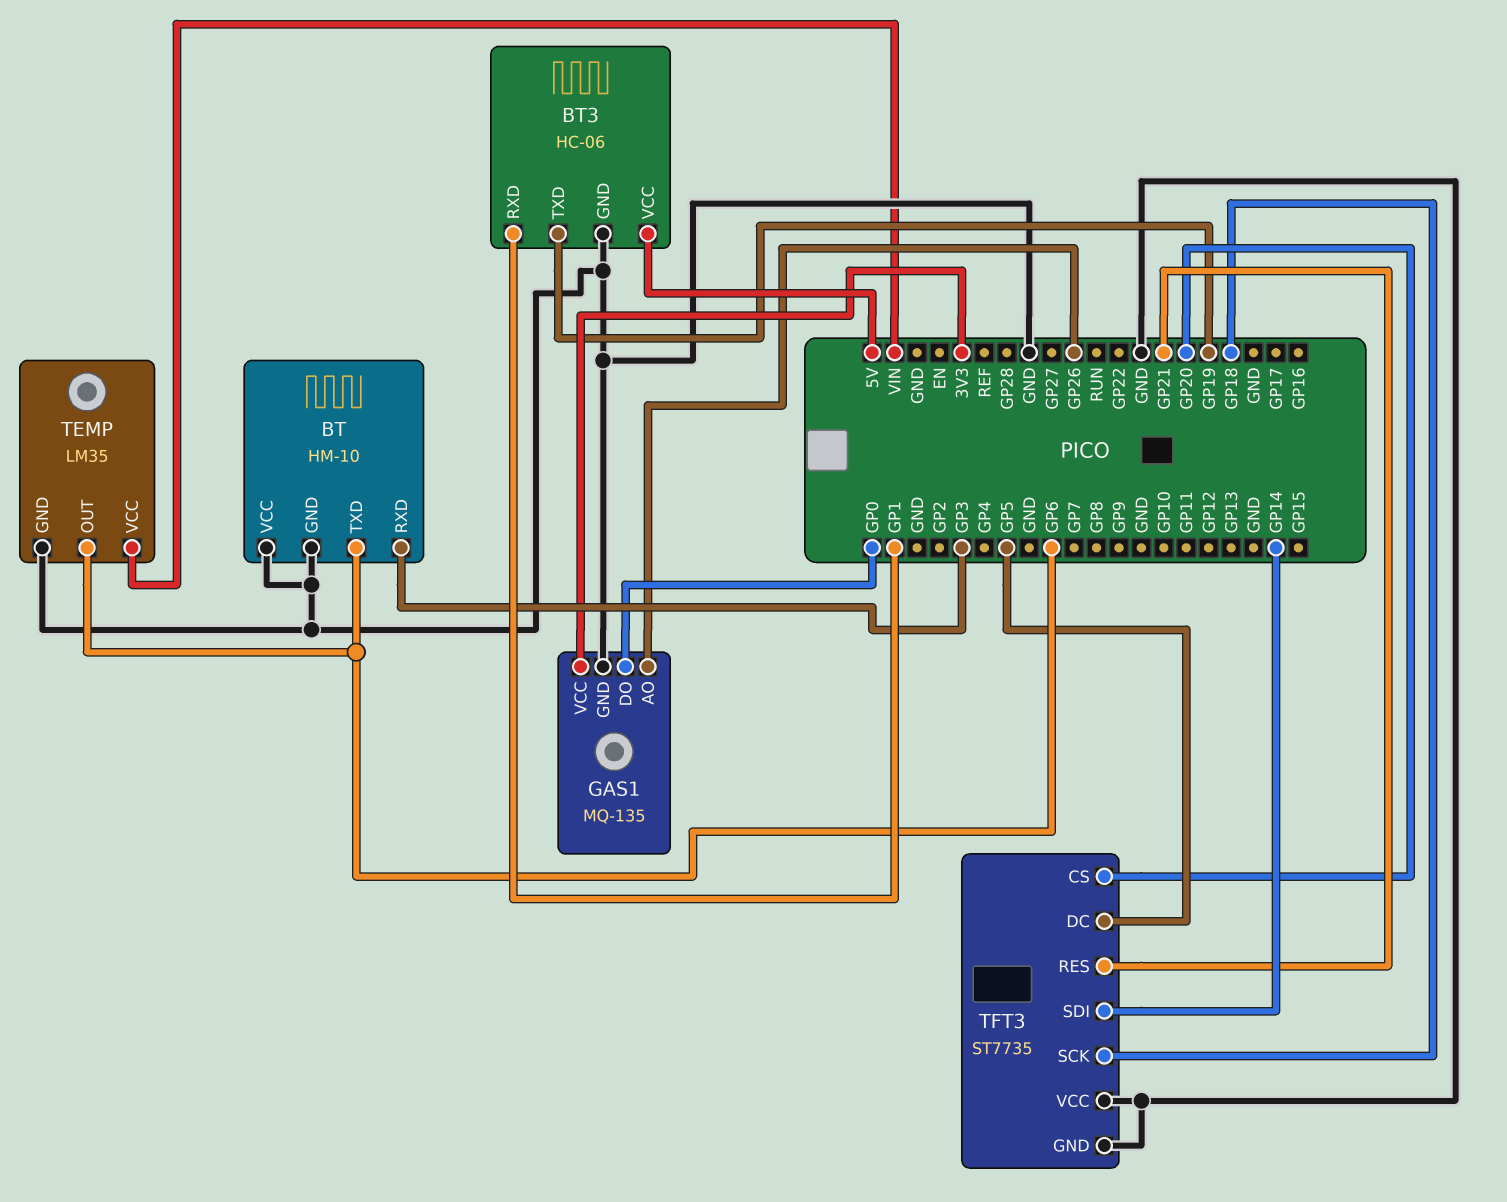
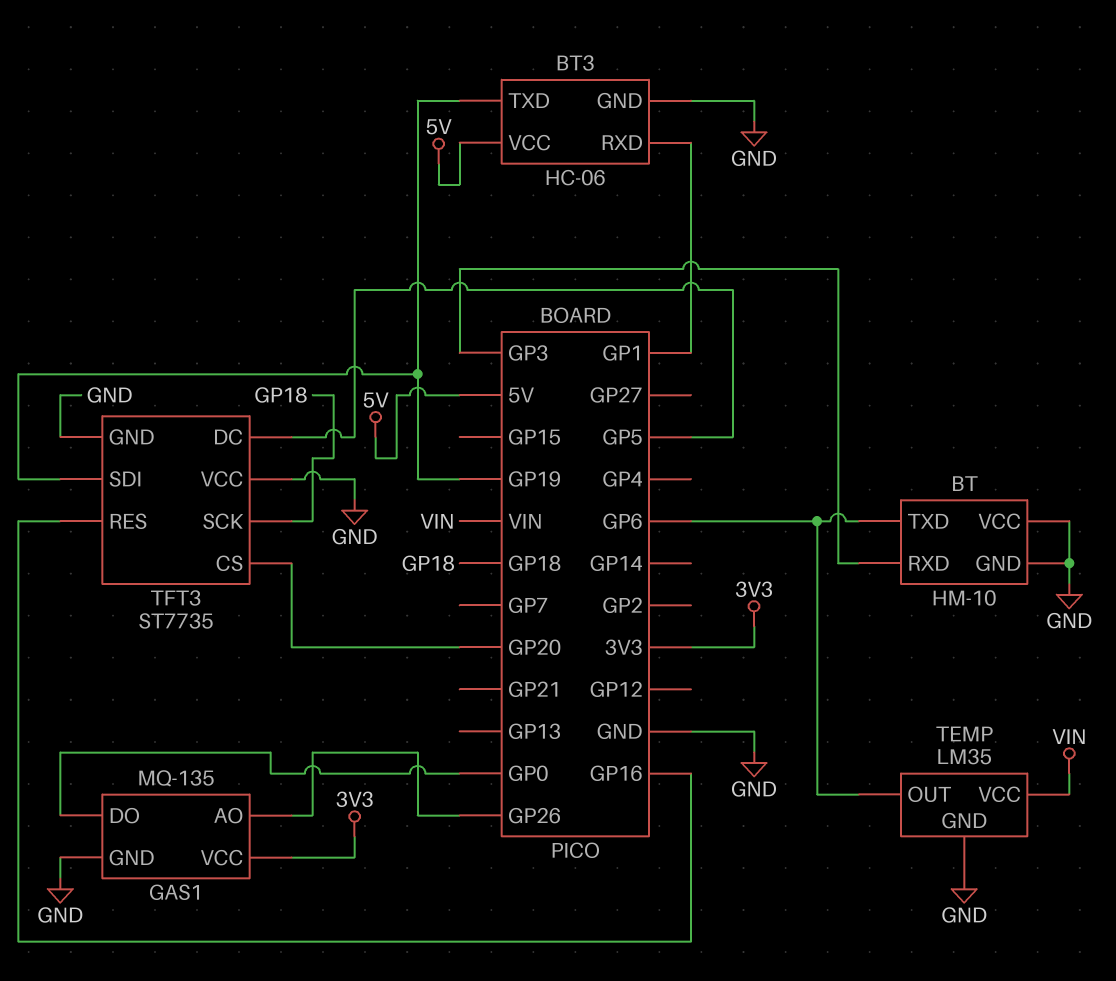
TFT3 pin RES: GP21 -> GP16
TFT3 pin SDI: GP14 -> GP19

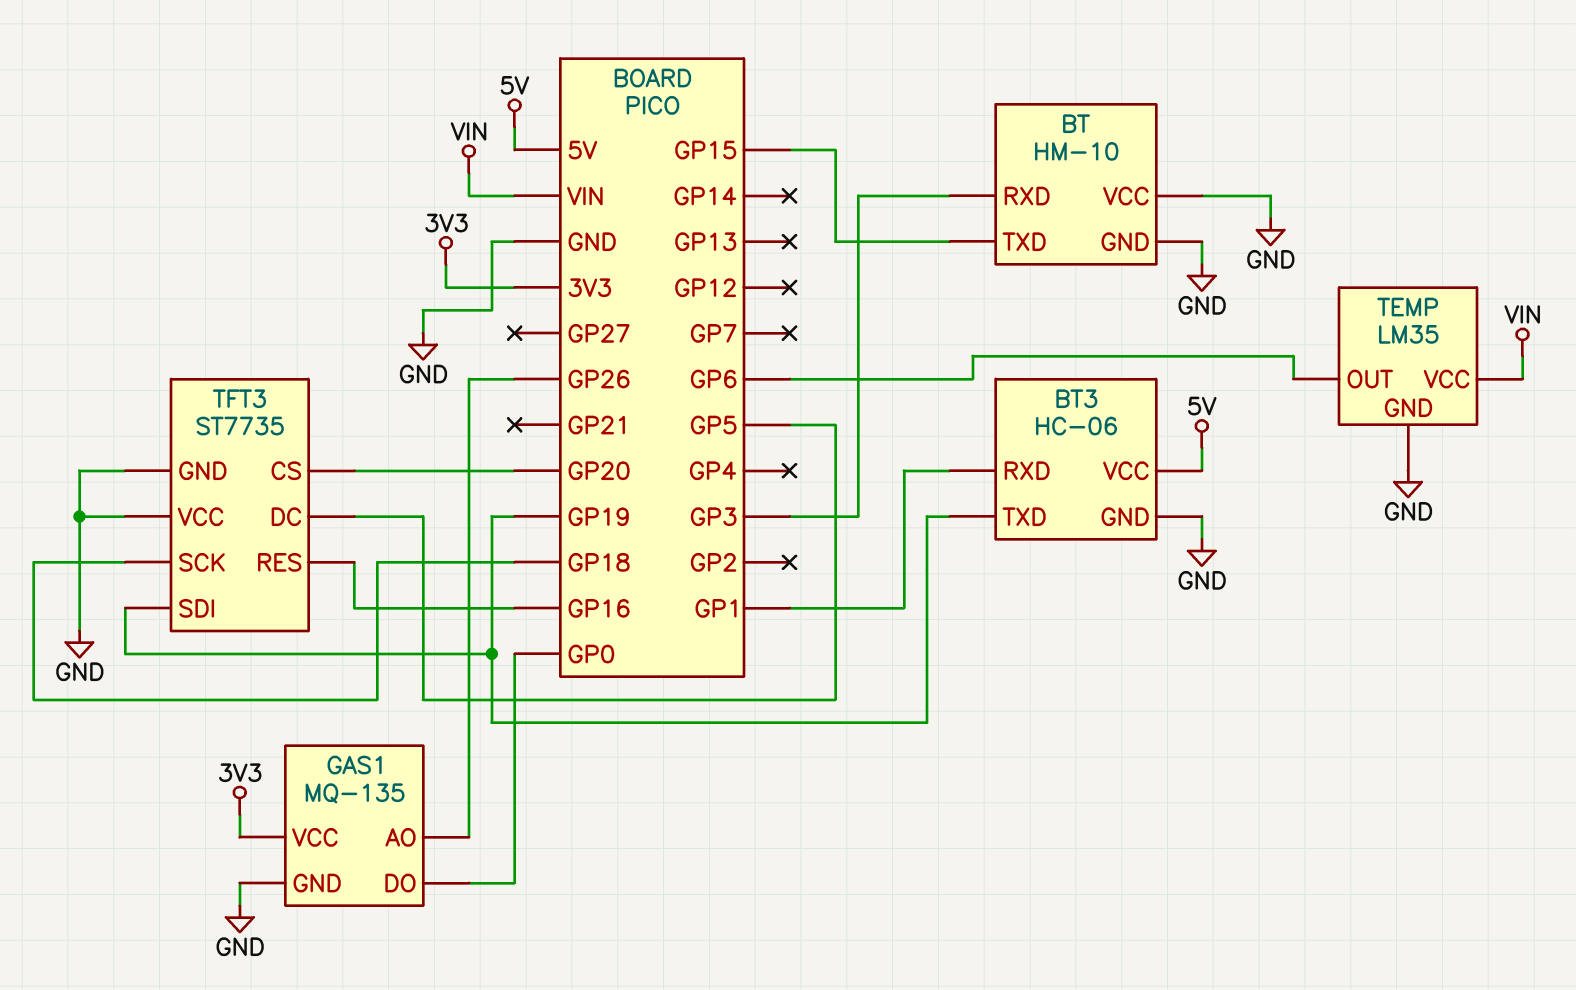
BT pin TXD: GP6 -> GP15

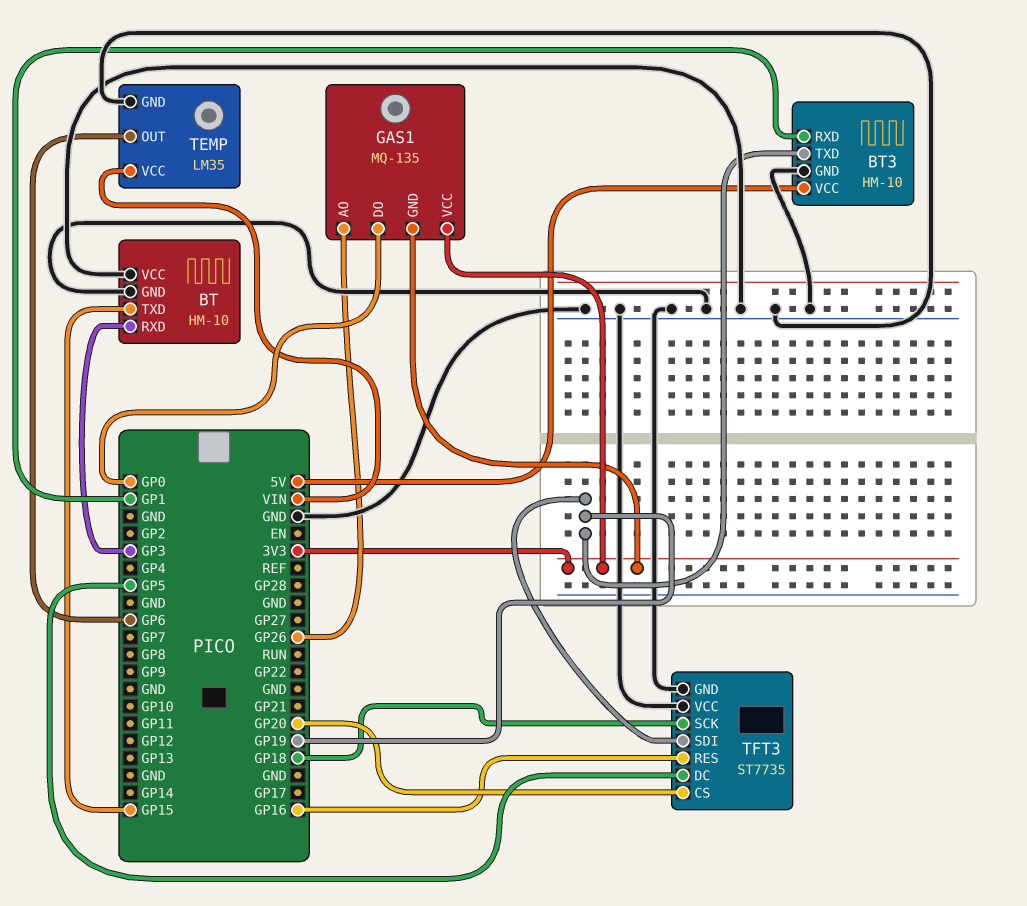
BT3: HC-06 -> HM-10
GAS1 pin GND: GND -> 3V3

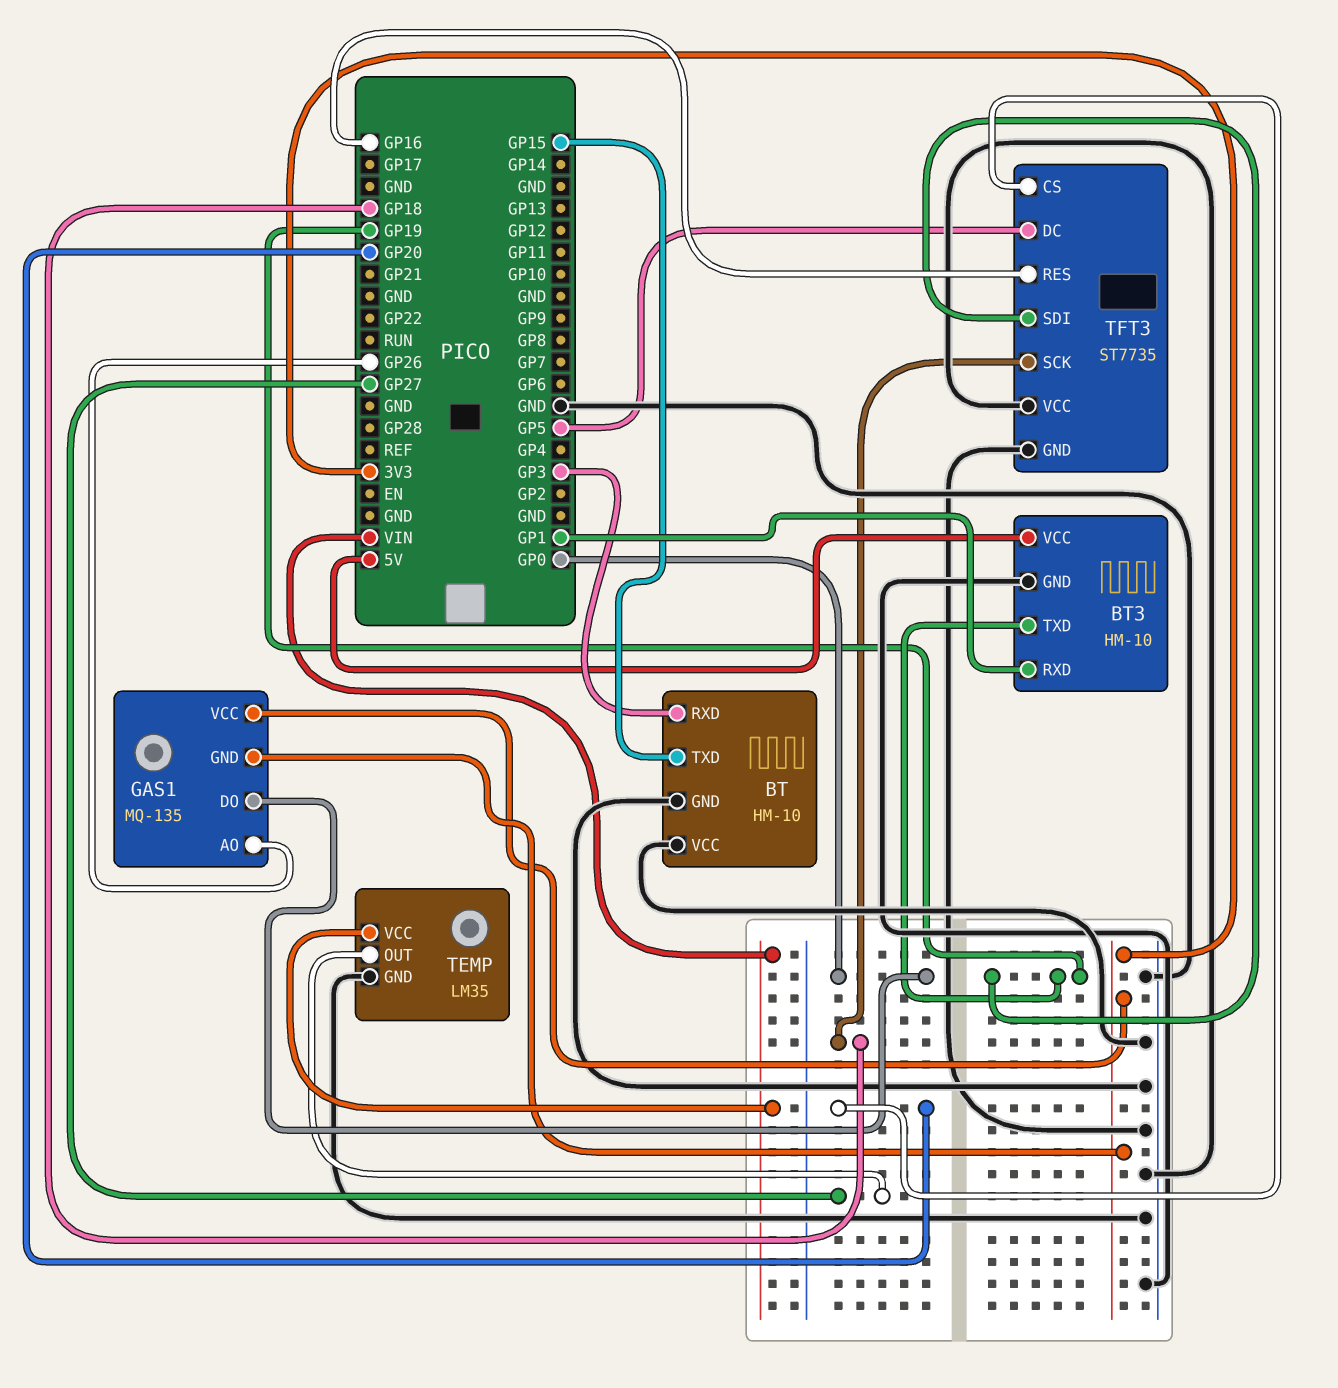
TEMP pin OUT: GP6 -> GP27

